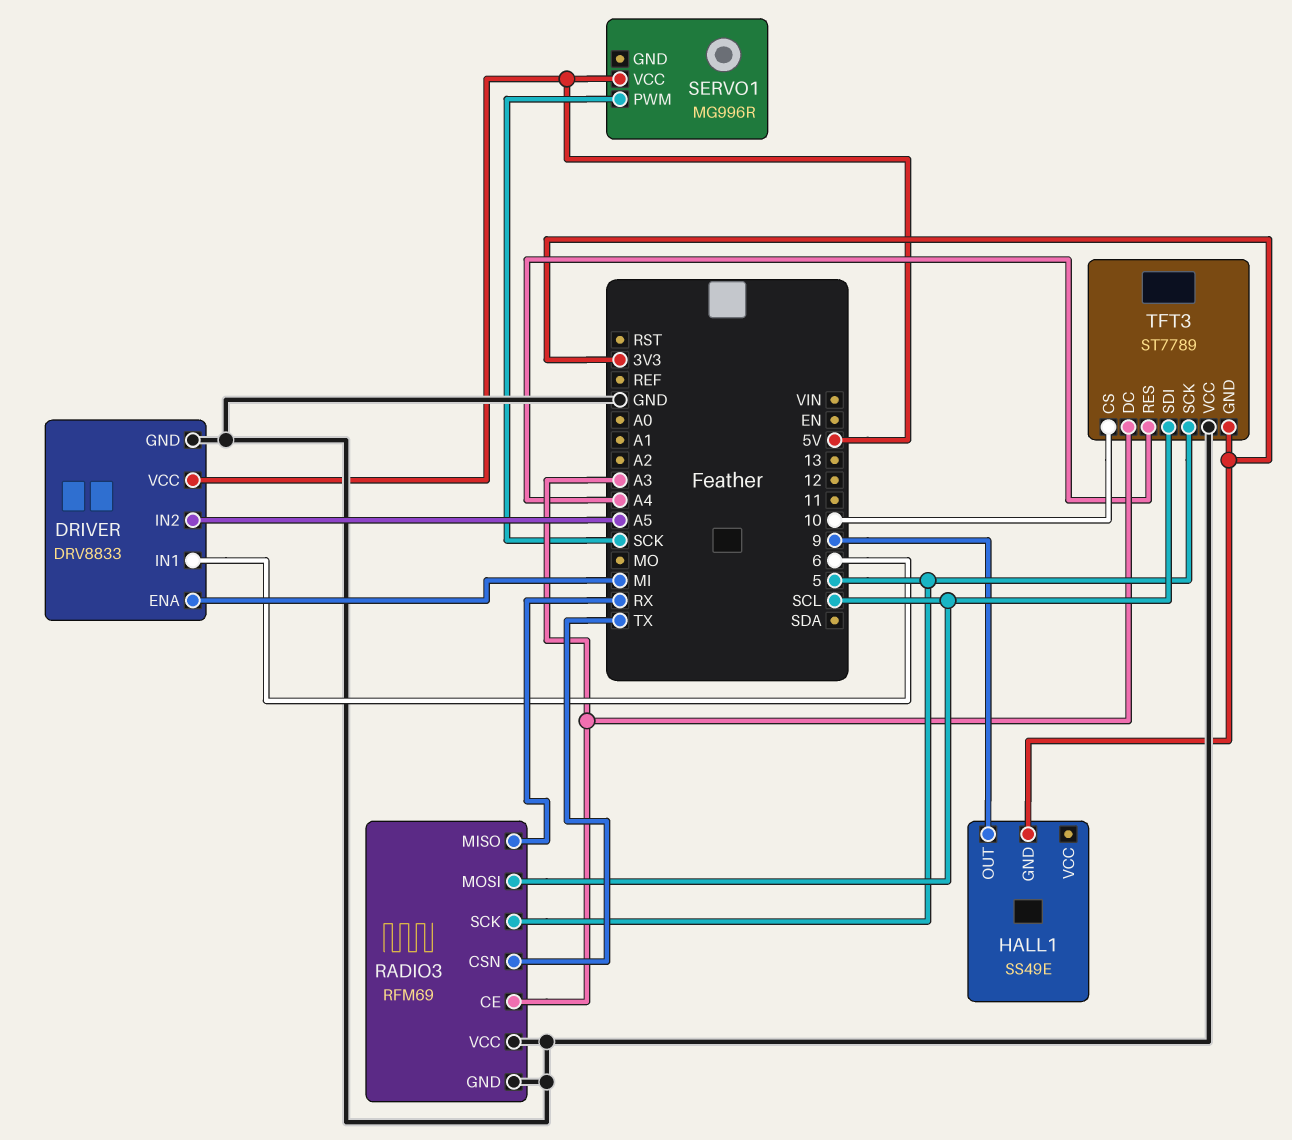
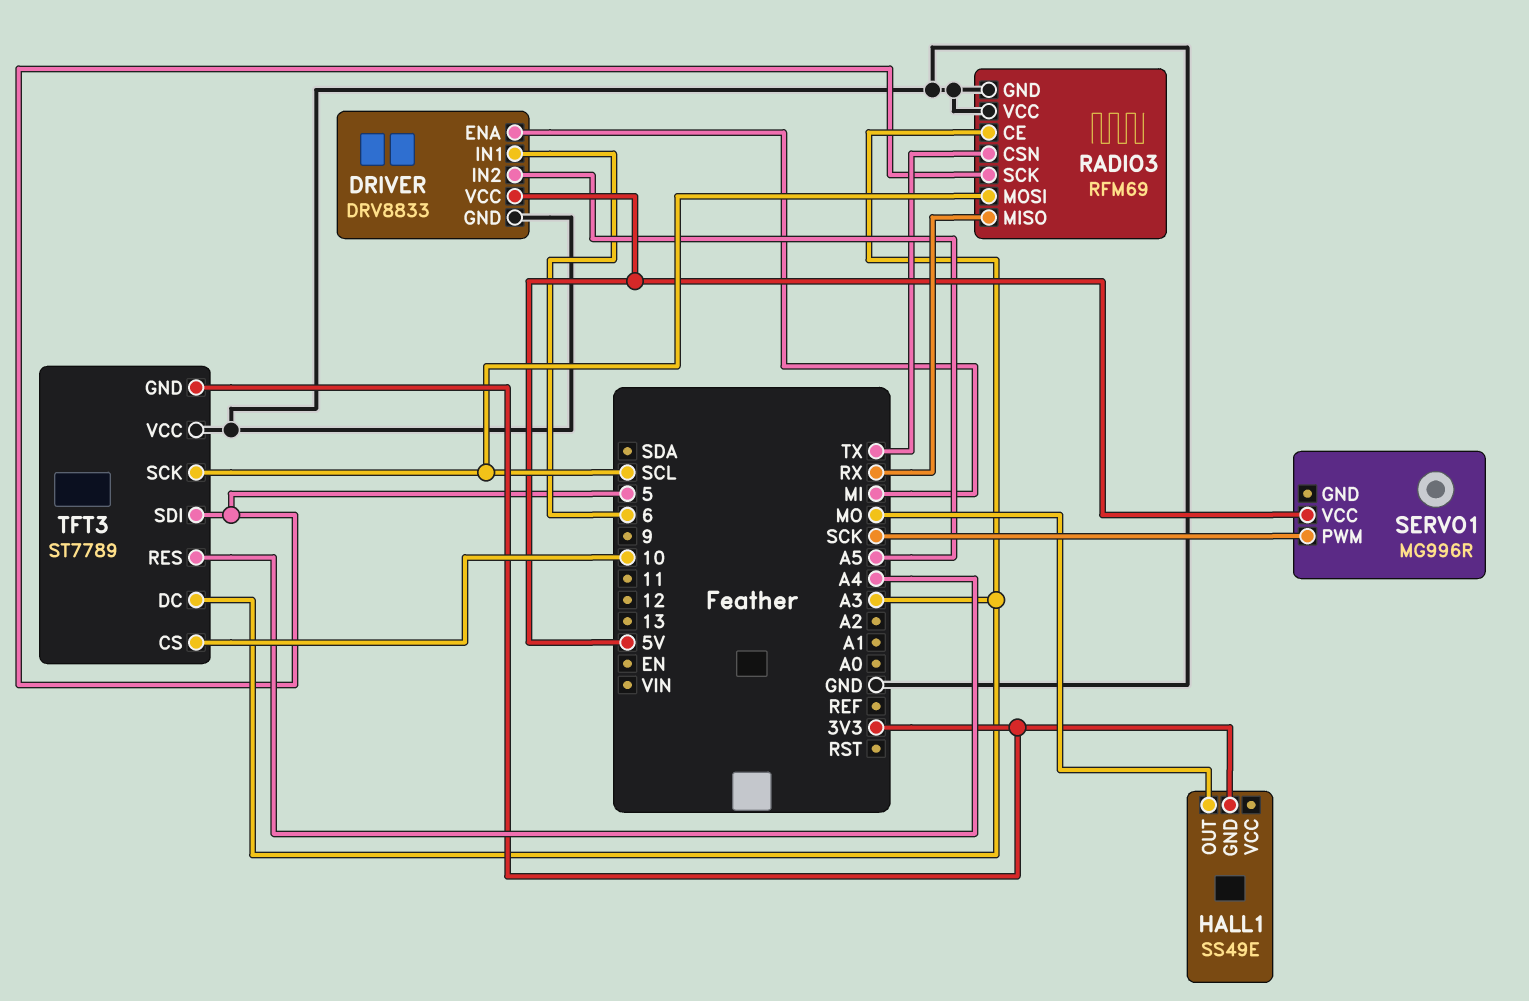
HALL1 pin OUT: 9 -> MO
TFT3 pin SCK: 5 -> SCL
TFT3 pin SDI: SCL -> 5

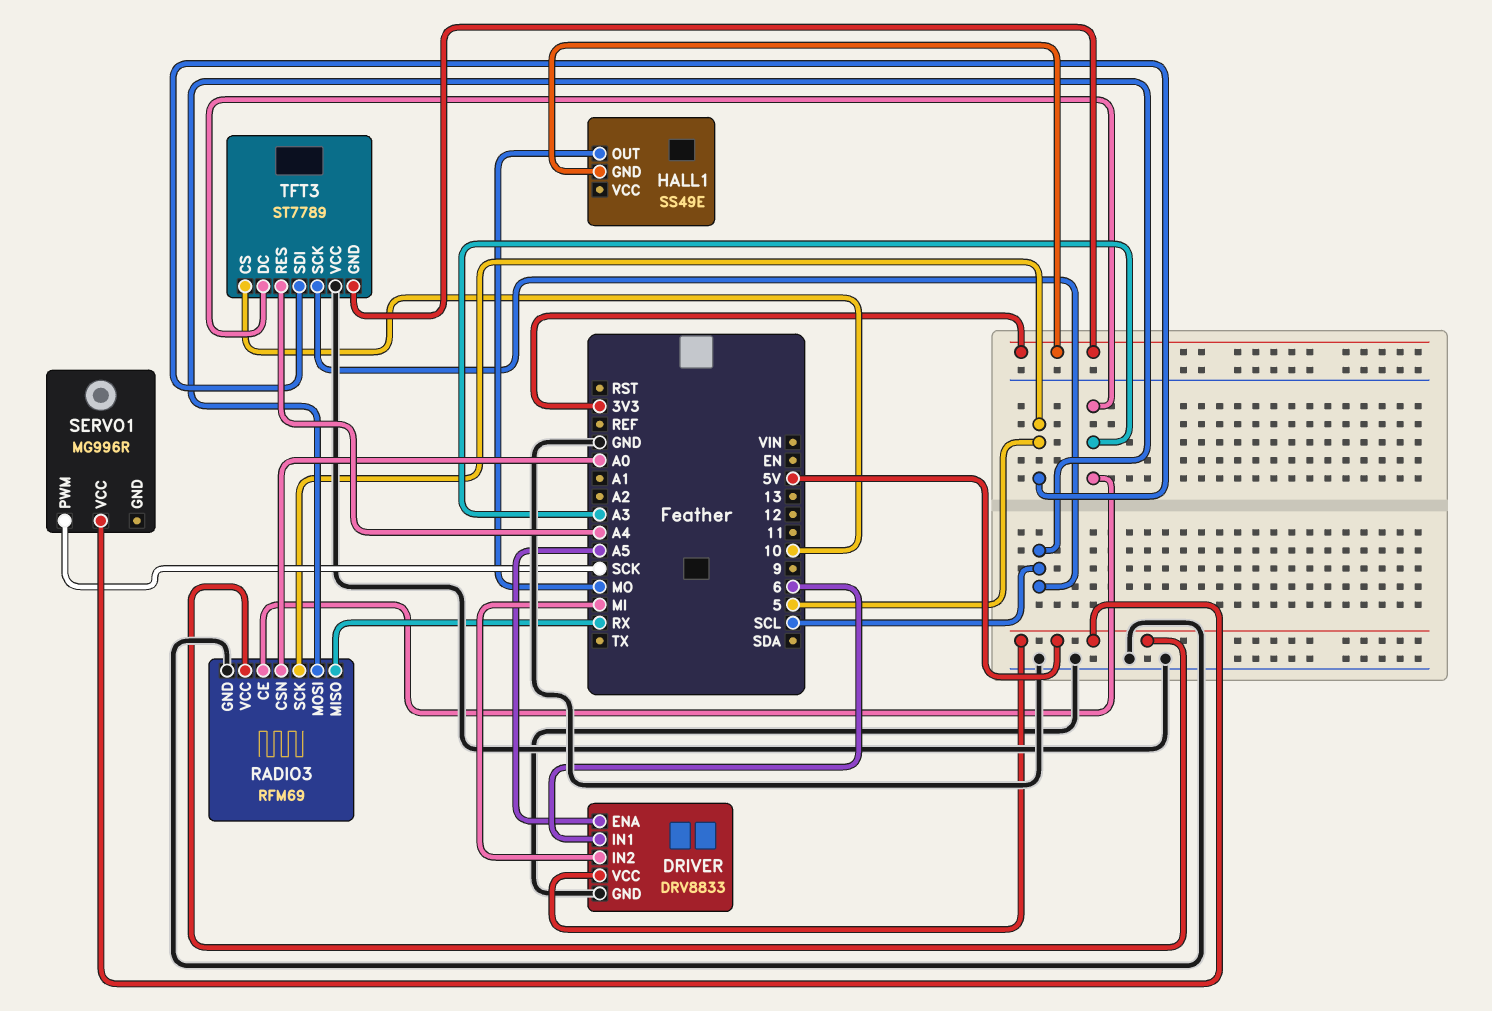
DRIVER pin ENA: MI -> A5
DRIVER pin IN2: A5 -> MI
RADIO3 pin CSN: TX -> A0
RADIO3 pin VCC: GND -> 5V

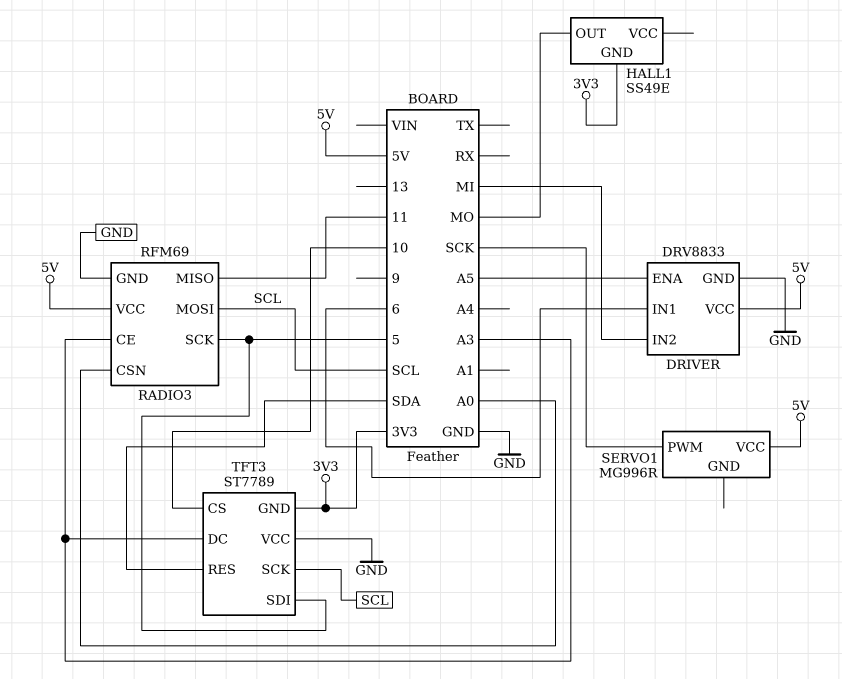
RADIO3 pin MISO: RX -> 11
TFT3 pin RES: A4 -> SDA

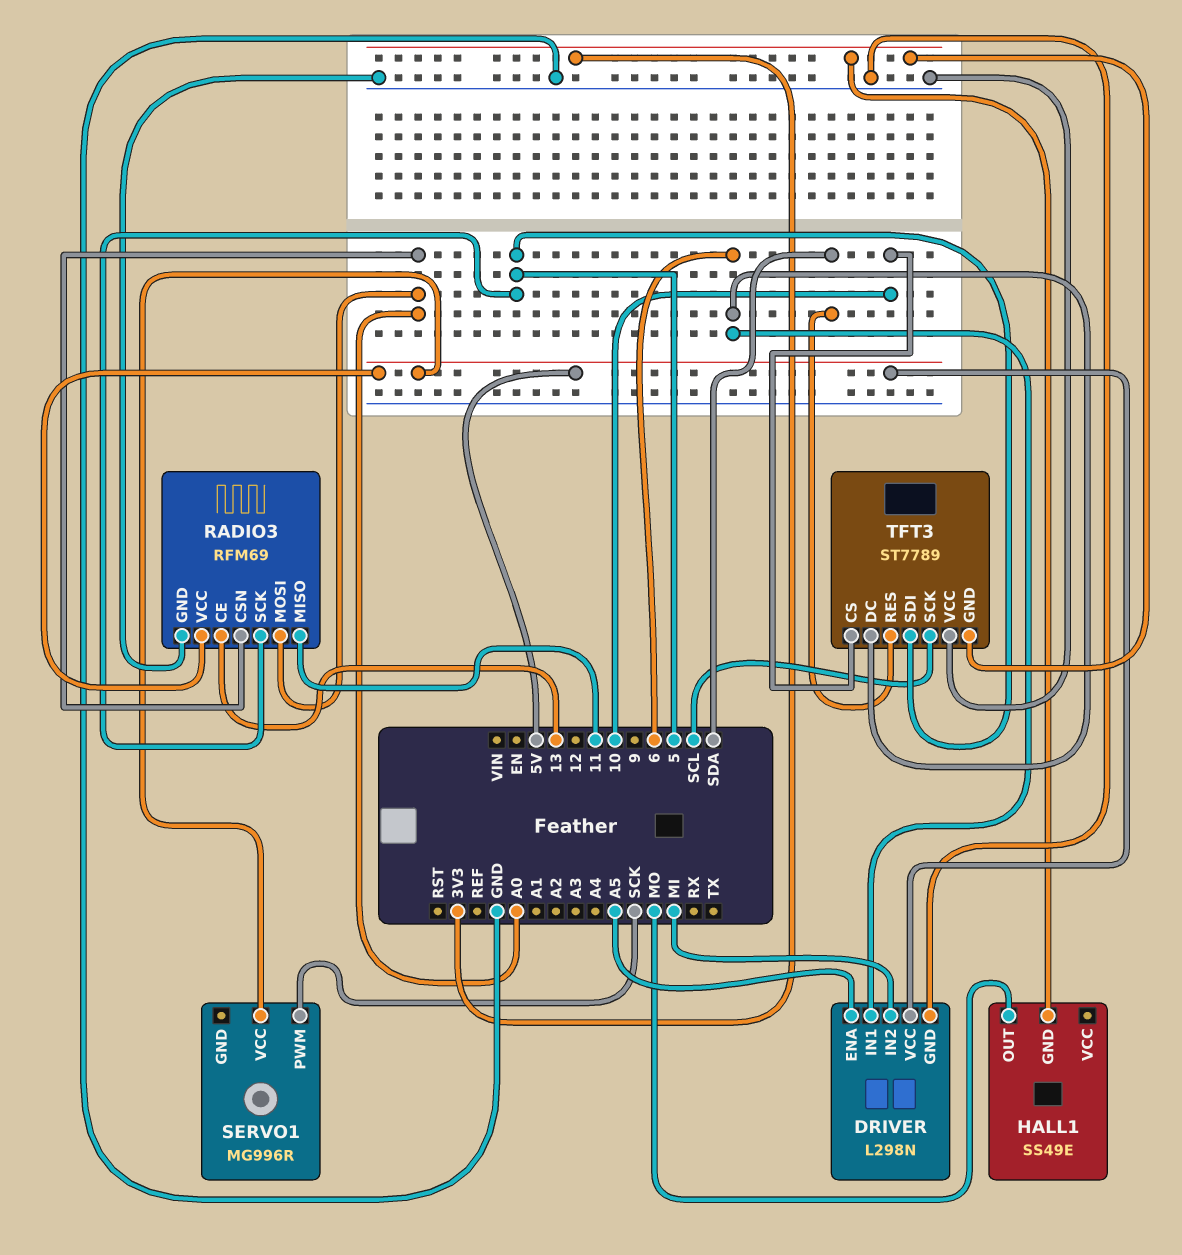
DRIVER: DRV8833 -> L298N
RADIO3 pin CE: A3 -> 13
RADIO3 pin MOSI: SCL -> A0
TFT3 pin DC: A3 -> 6

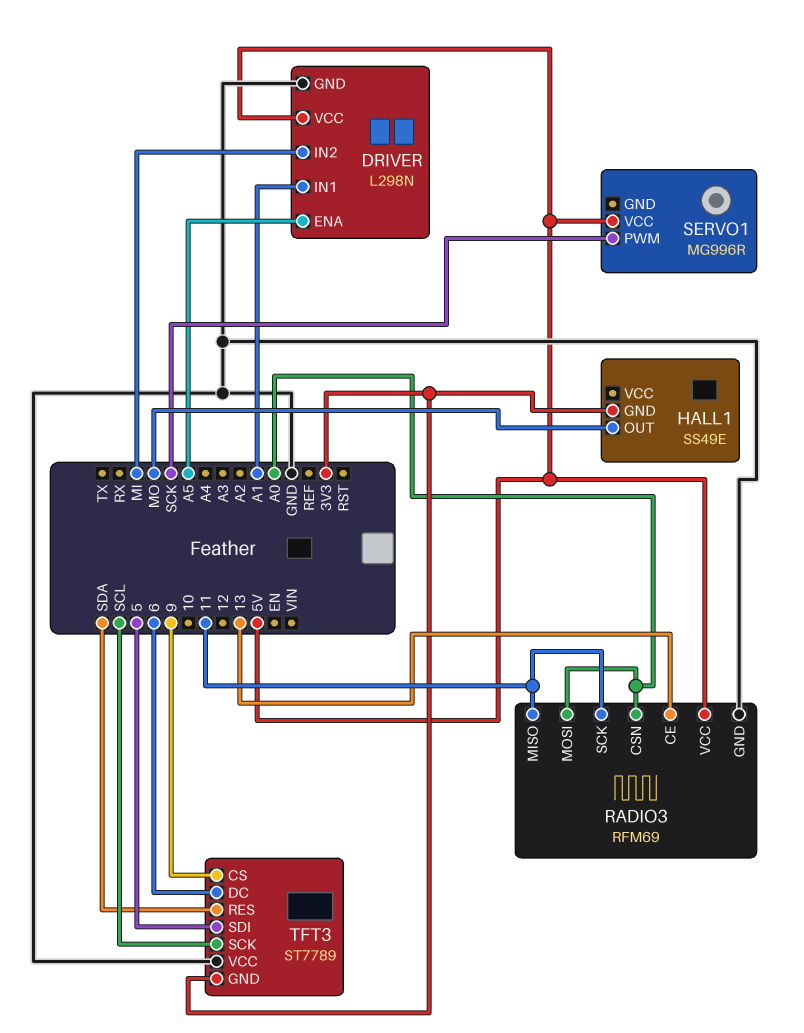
DRIVER pin IN1: 6 -> A1
RADIO3 pin SCK: 5 -> 11
TFT3 pin CS: 10 -> 9

